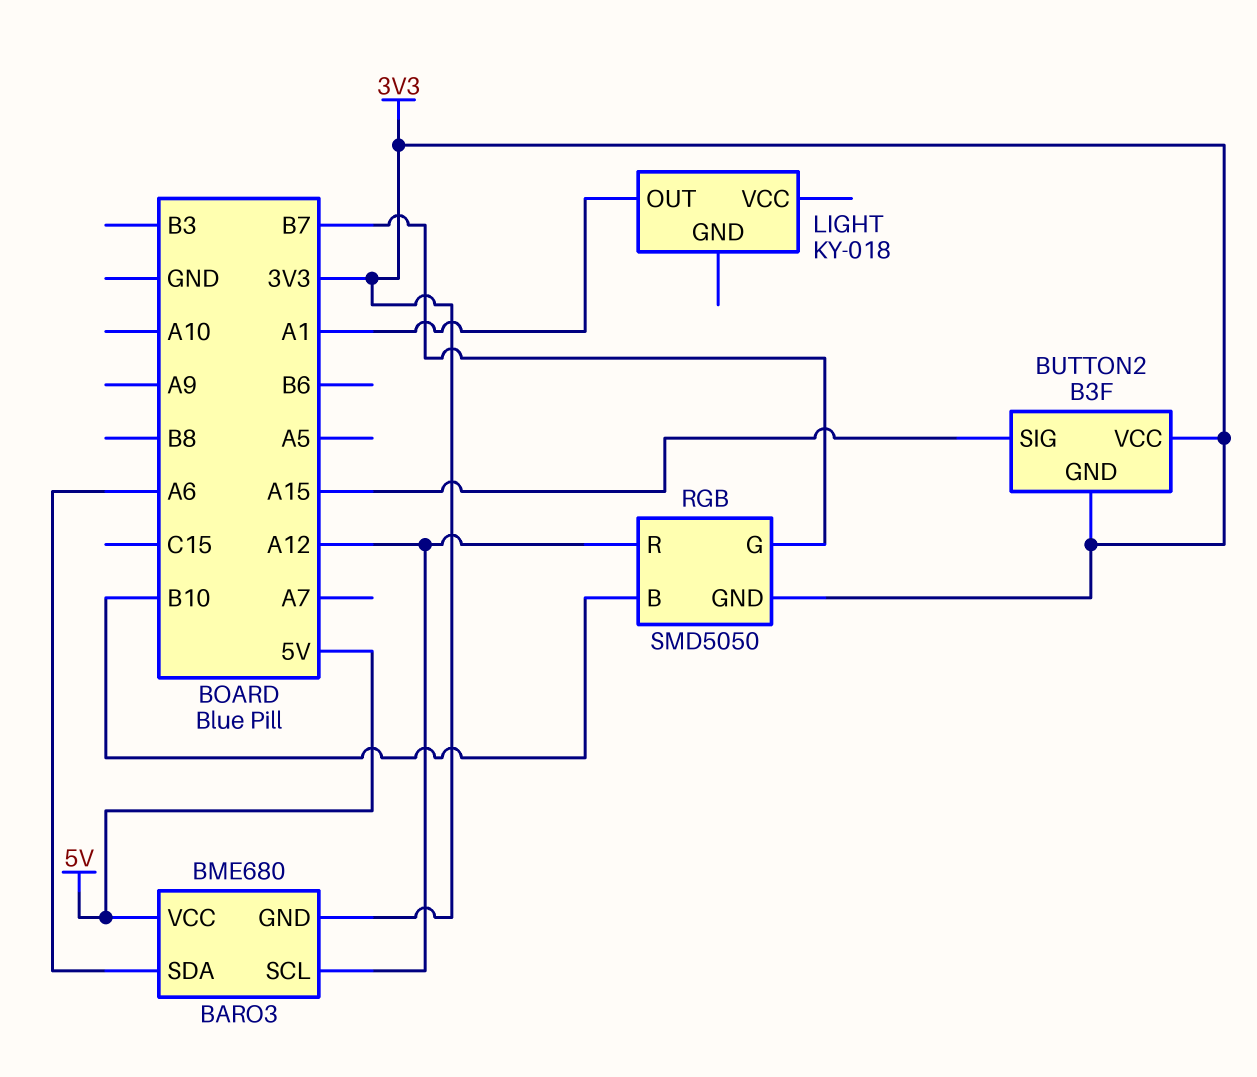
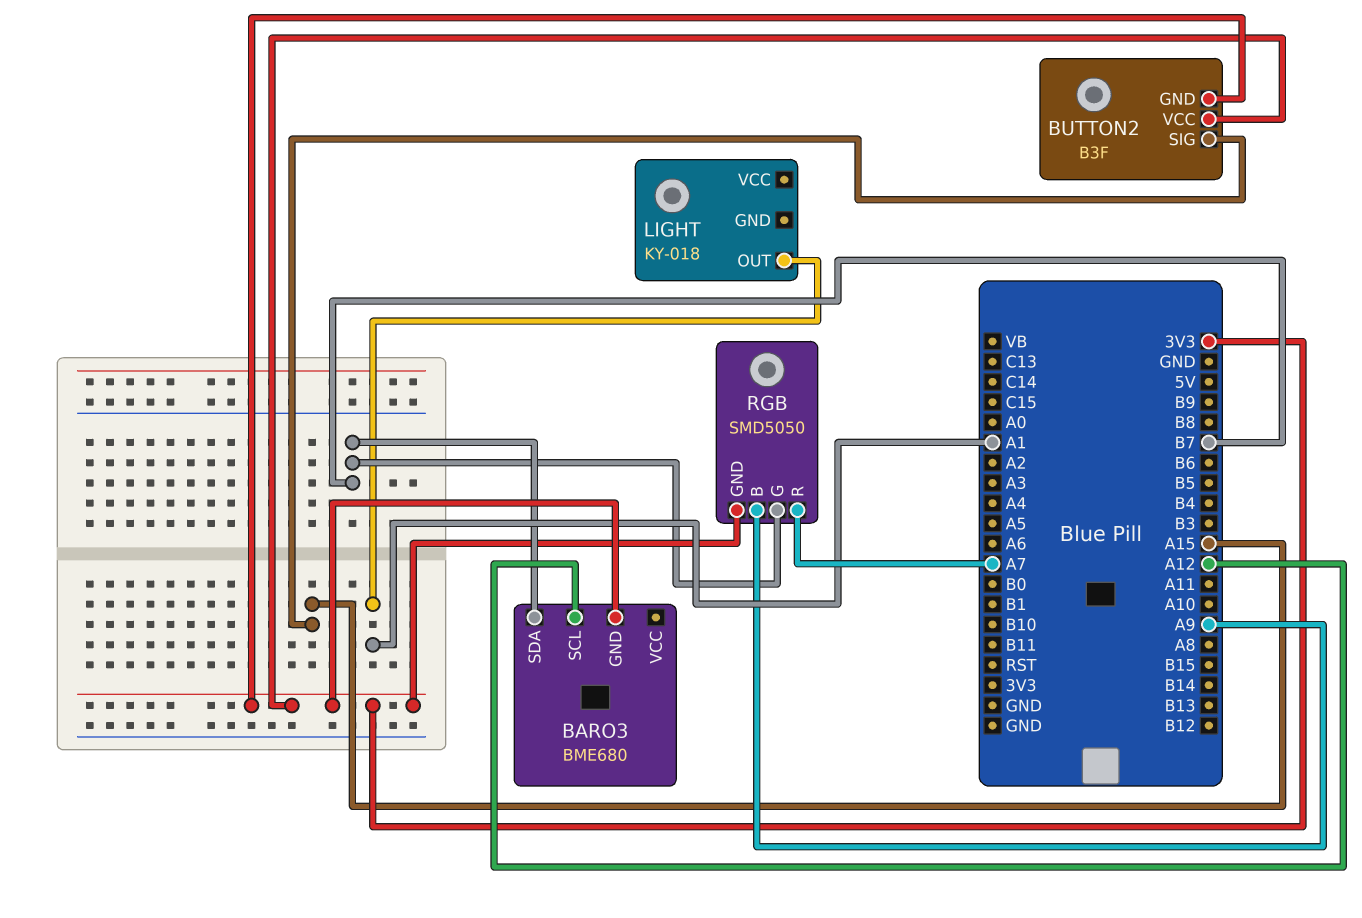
BARO3 pin SDA: A6 -> B7
BARO3 pin VCC: 5V -> none
RGB pin B: B10 -> A9
RGB pin R: A12 -> A7

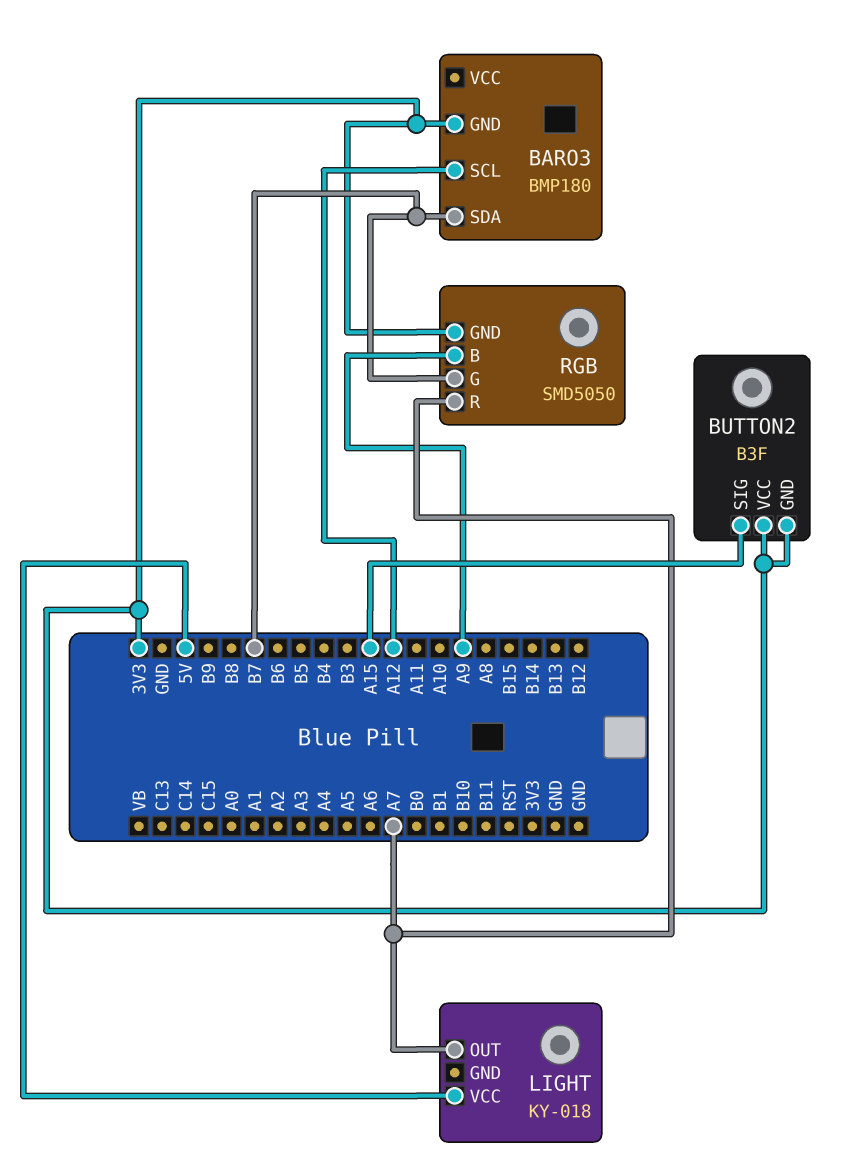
BARO3: BME680 -> BMP180
LIGHT pin OUT: A1 -> A7
LIGHT pin VCC: none -> 5V

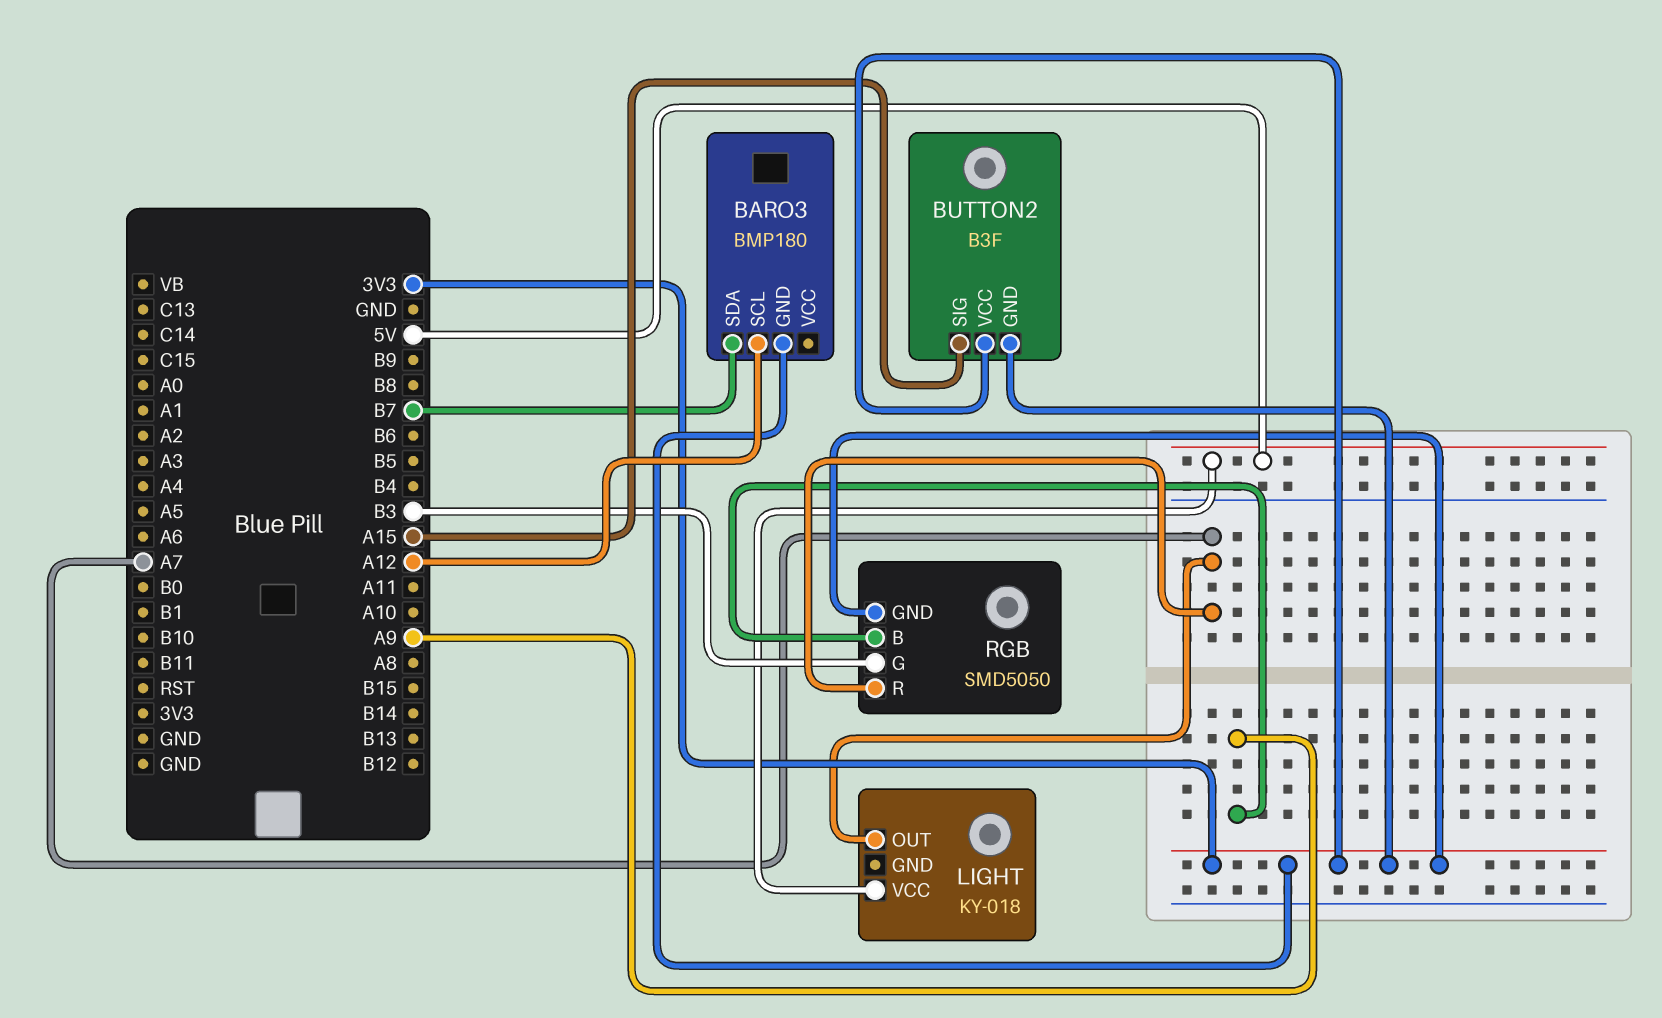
RGB pin G: B7 -> B3

